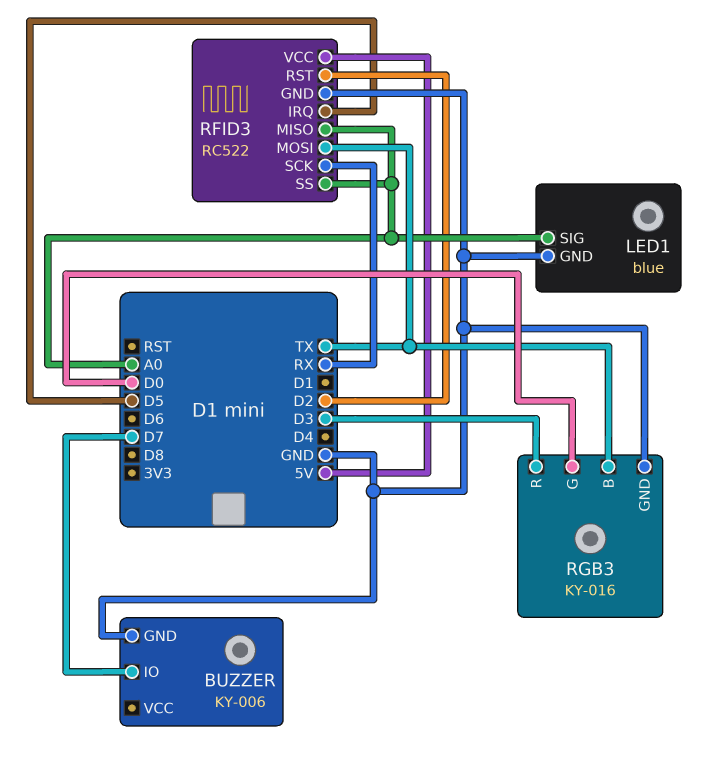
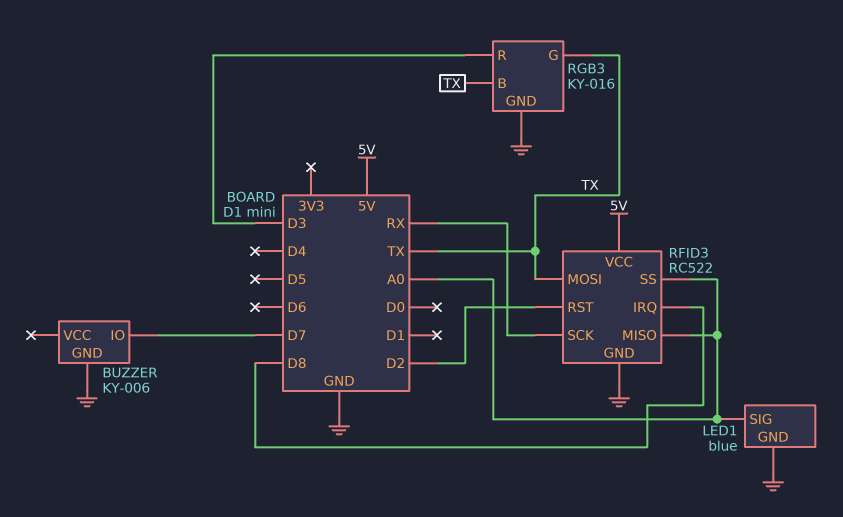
RFID3 pin IRQ: D5 -> D8
RGB3 pin G: D0 -> TX

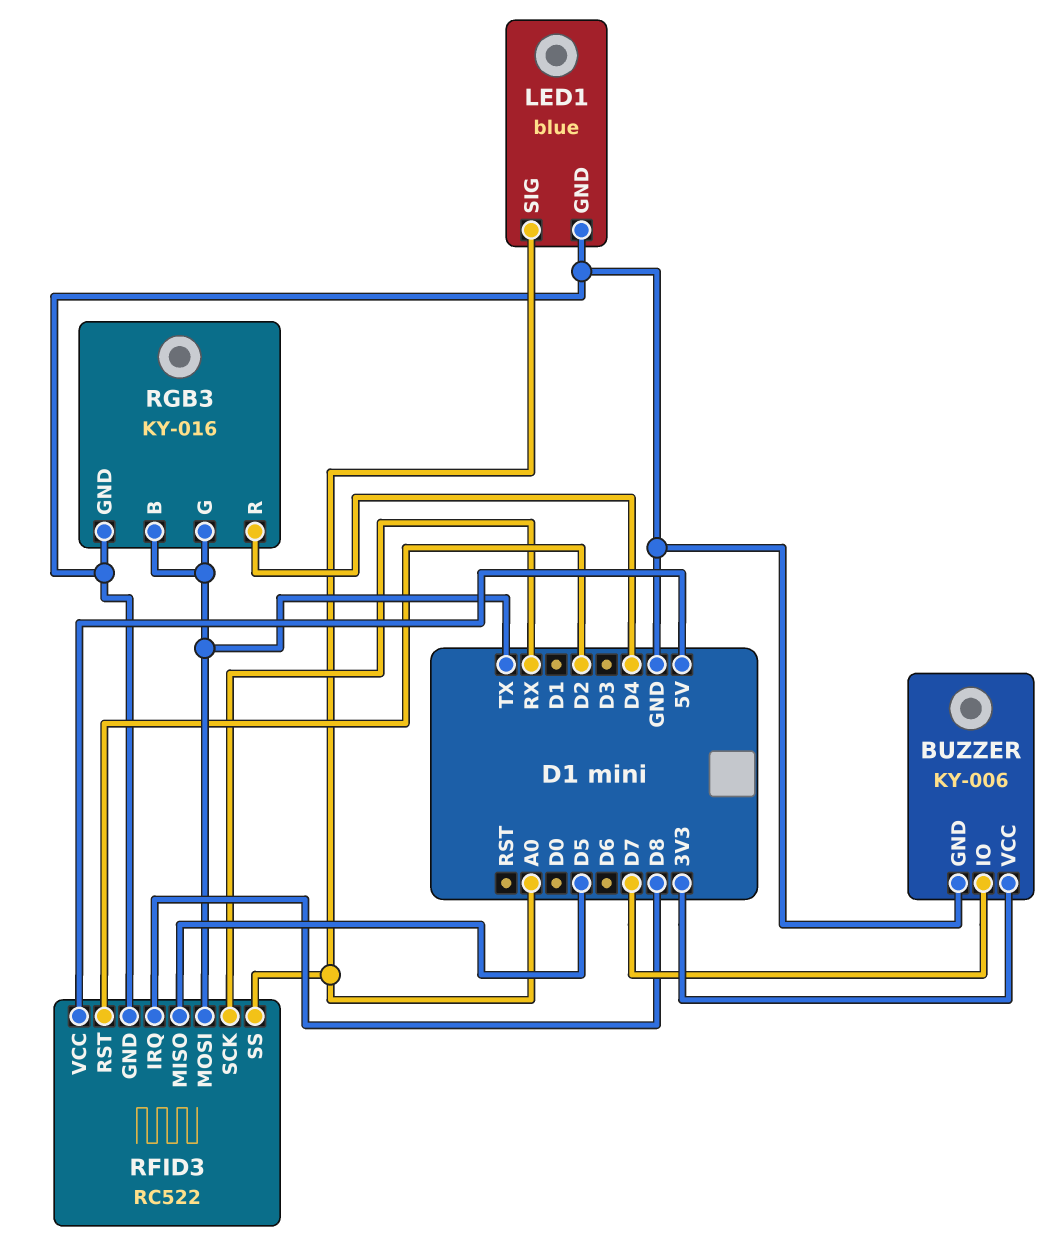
BUZZER pin VCC: none -> 3V3
RFID3 pin MISO: A0 -> D5
RGB3 pin R: D3 -> D4

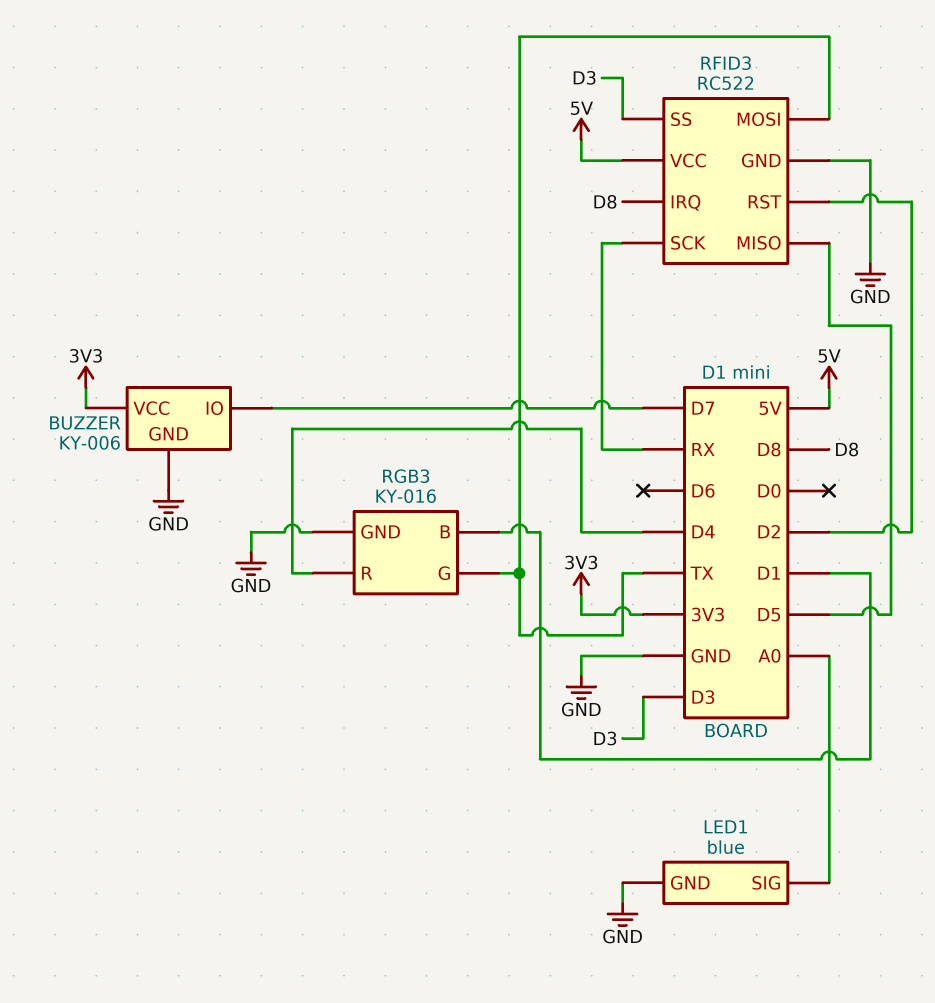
RFID3 pin SS: A0 -> D3
RGB3 pin B: TX -> D1

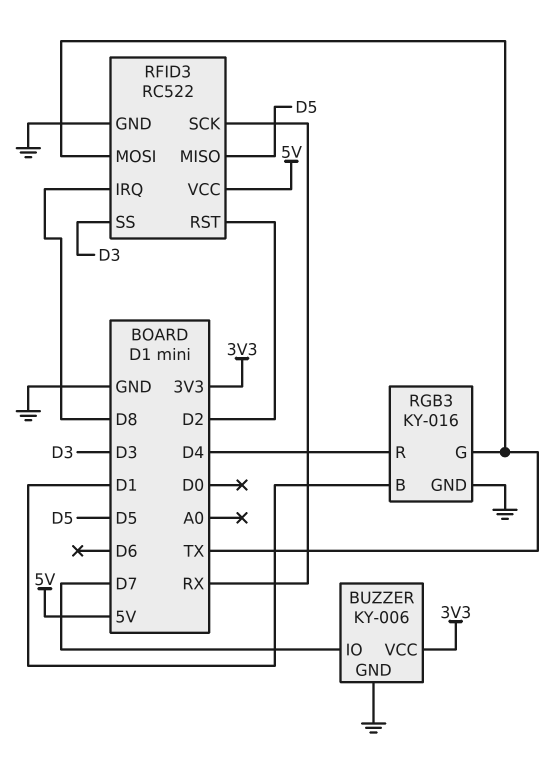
LED1: blue -> none
LED1 pin GND: GND -> none
LED1 pin SIG: A0 -> none

